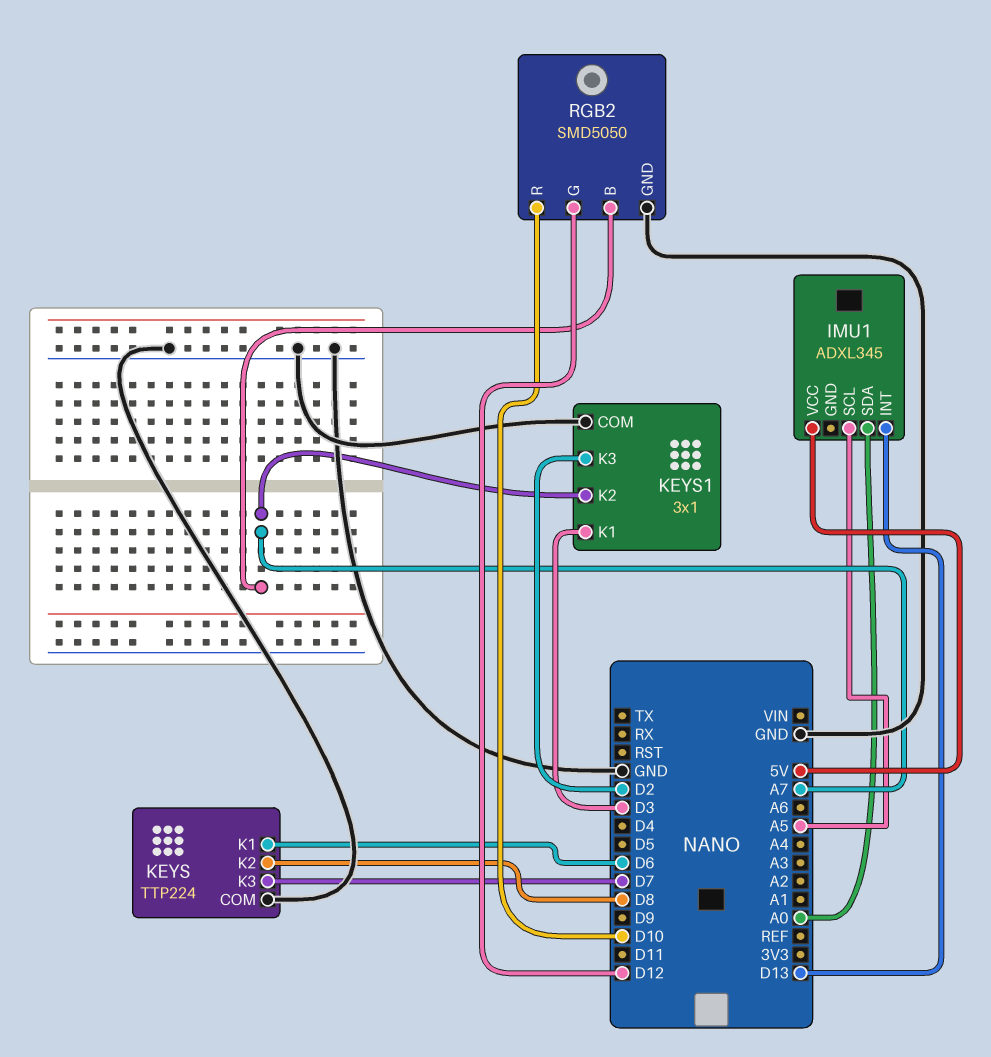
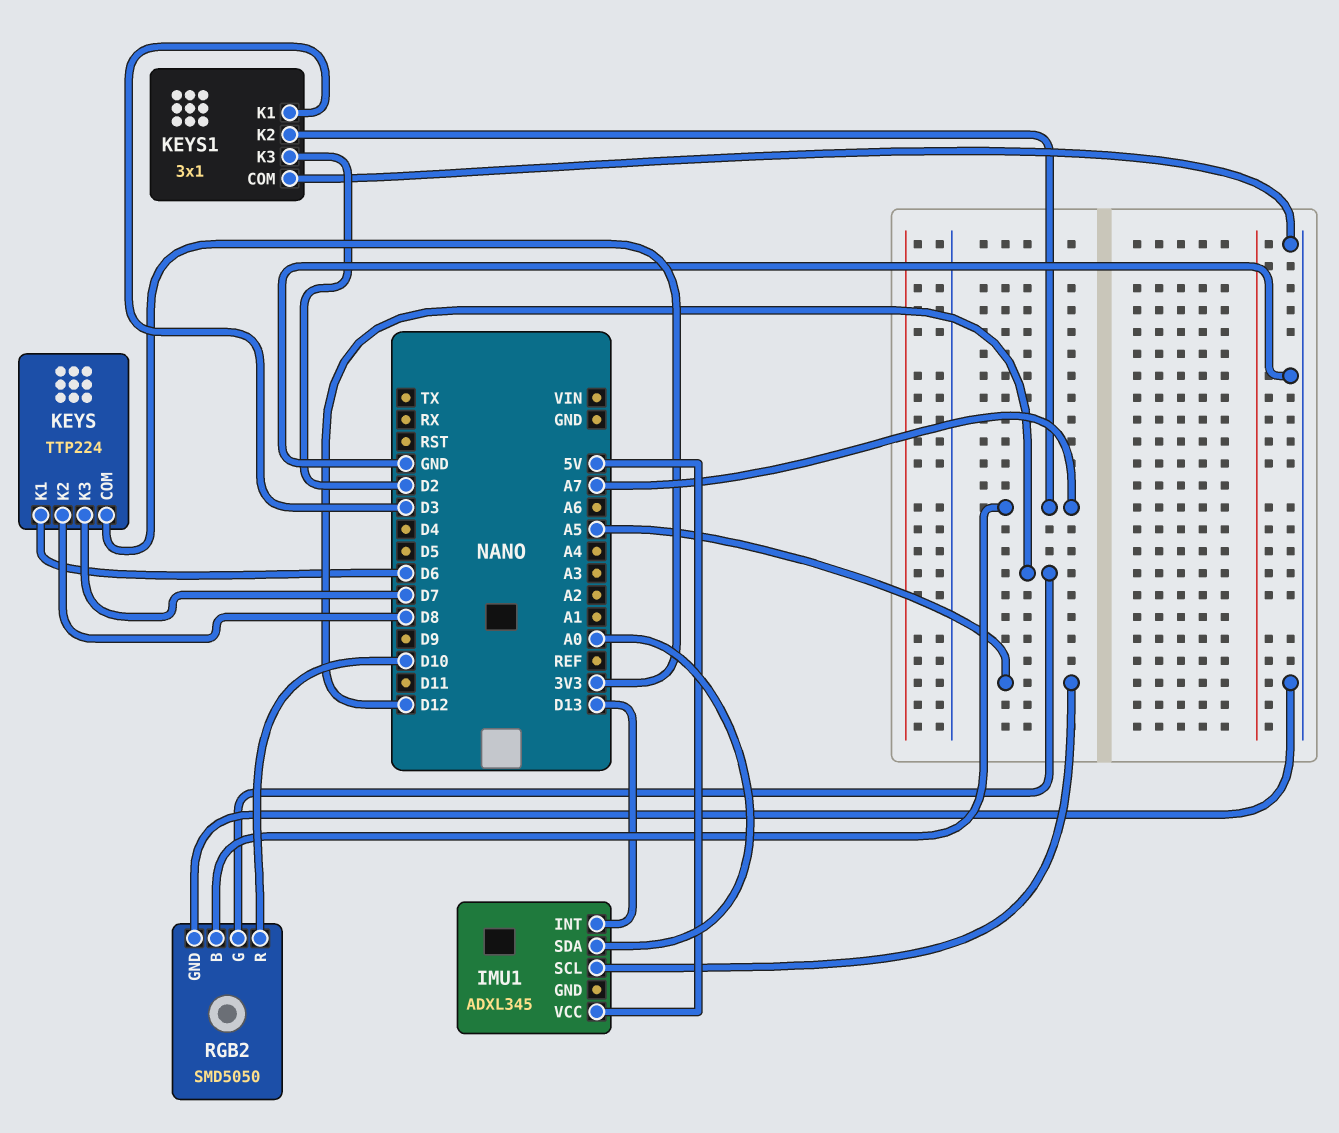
KEYS pin COM: GND -> 3V3

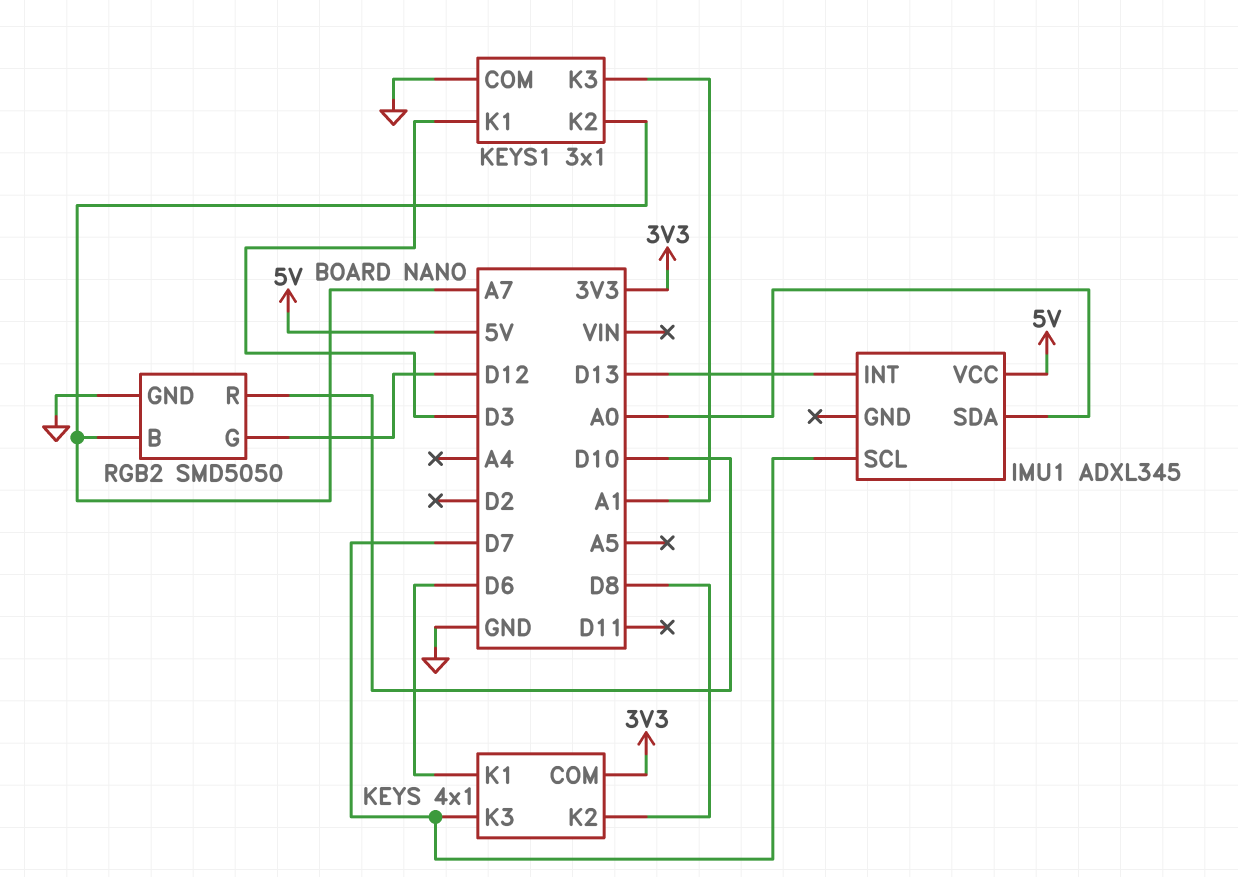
IMU1 pin SCL: A5 -> D7
KEYS: TTP224 -> 4x1
KEYS1 pin K3: D2 -> A1

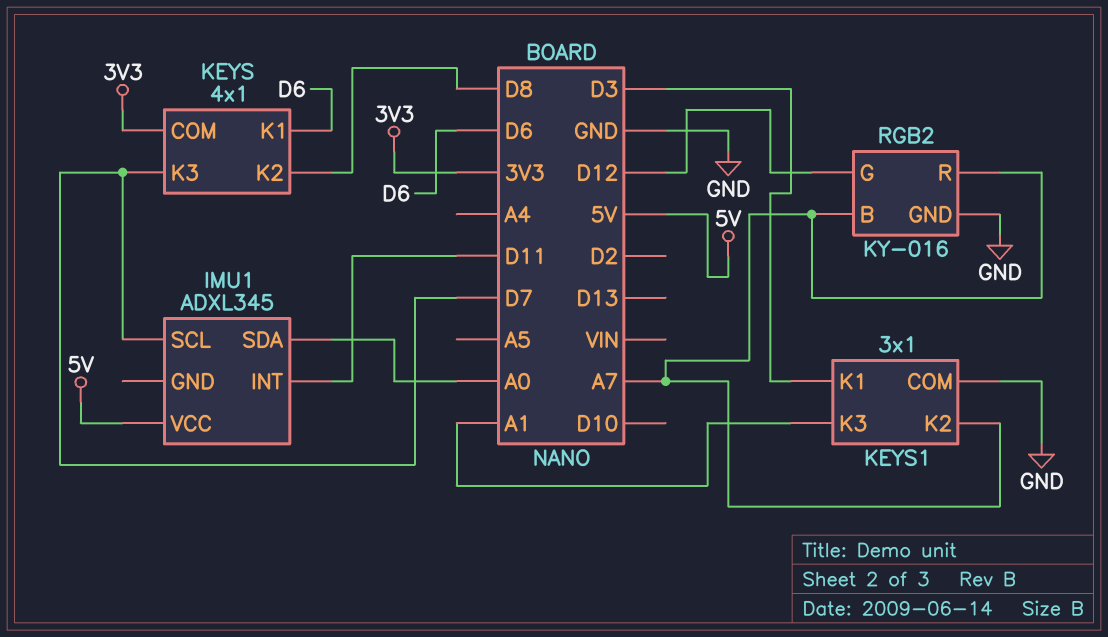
IMU1 pin INT: D13 -> D11
RGB2: SMD5050 -> KY-016
RGB2 pin R: D10 -> A7

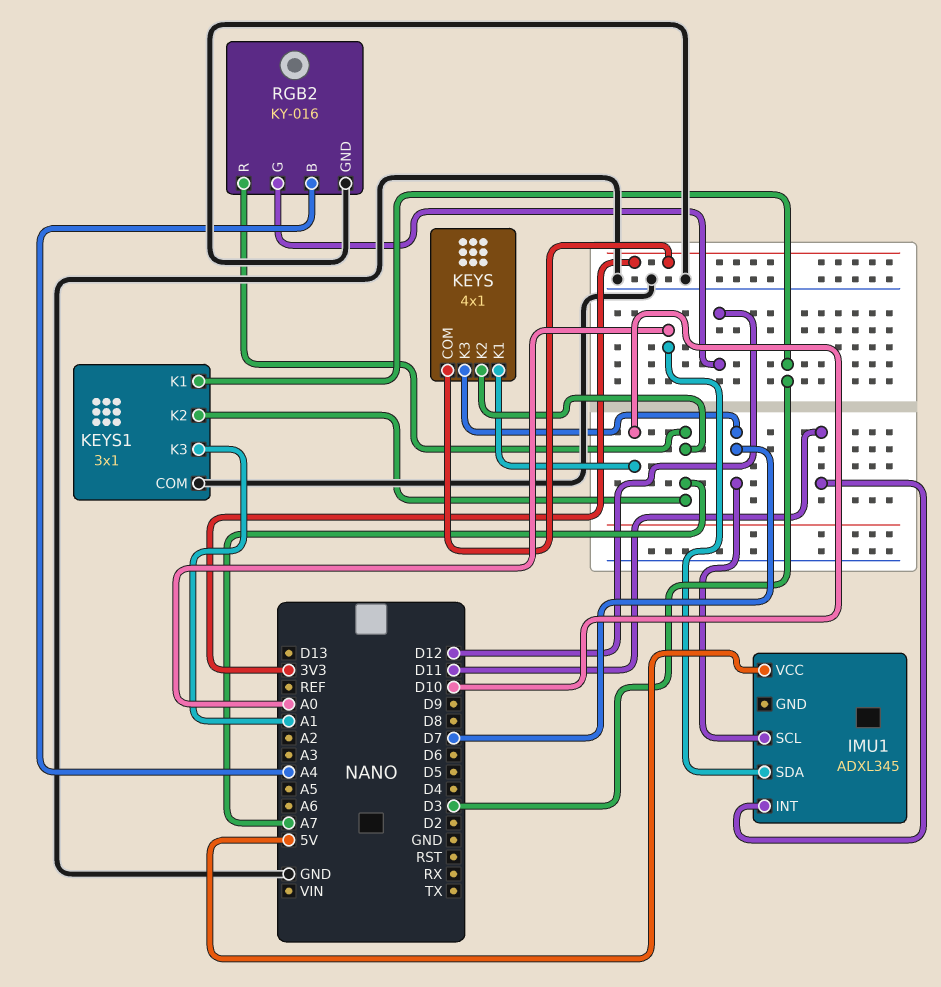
KEYS pin K1: D6 -> D10
KEYS pin K2: D8 -> A7
RGB2 pin B: A7 -> A4

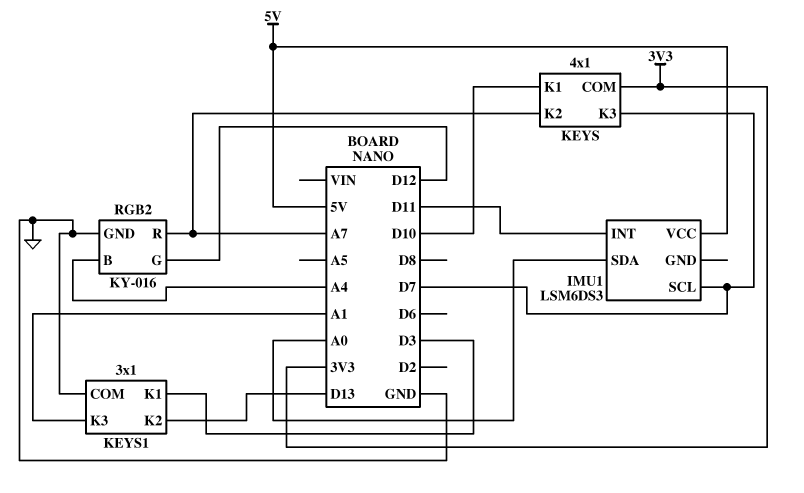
IMU1: ADXL345 -> LSM6DS3
KEYS1 pin K2: A7 -> D13

